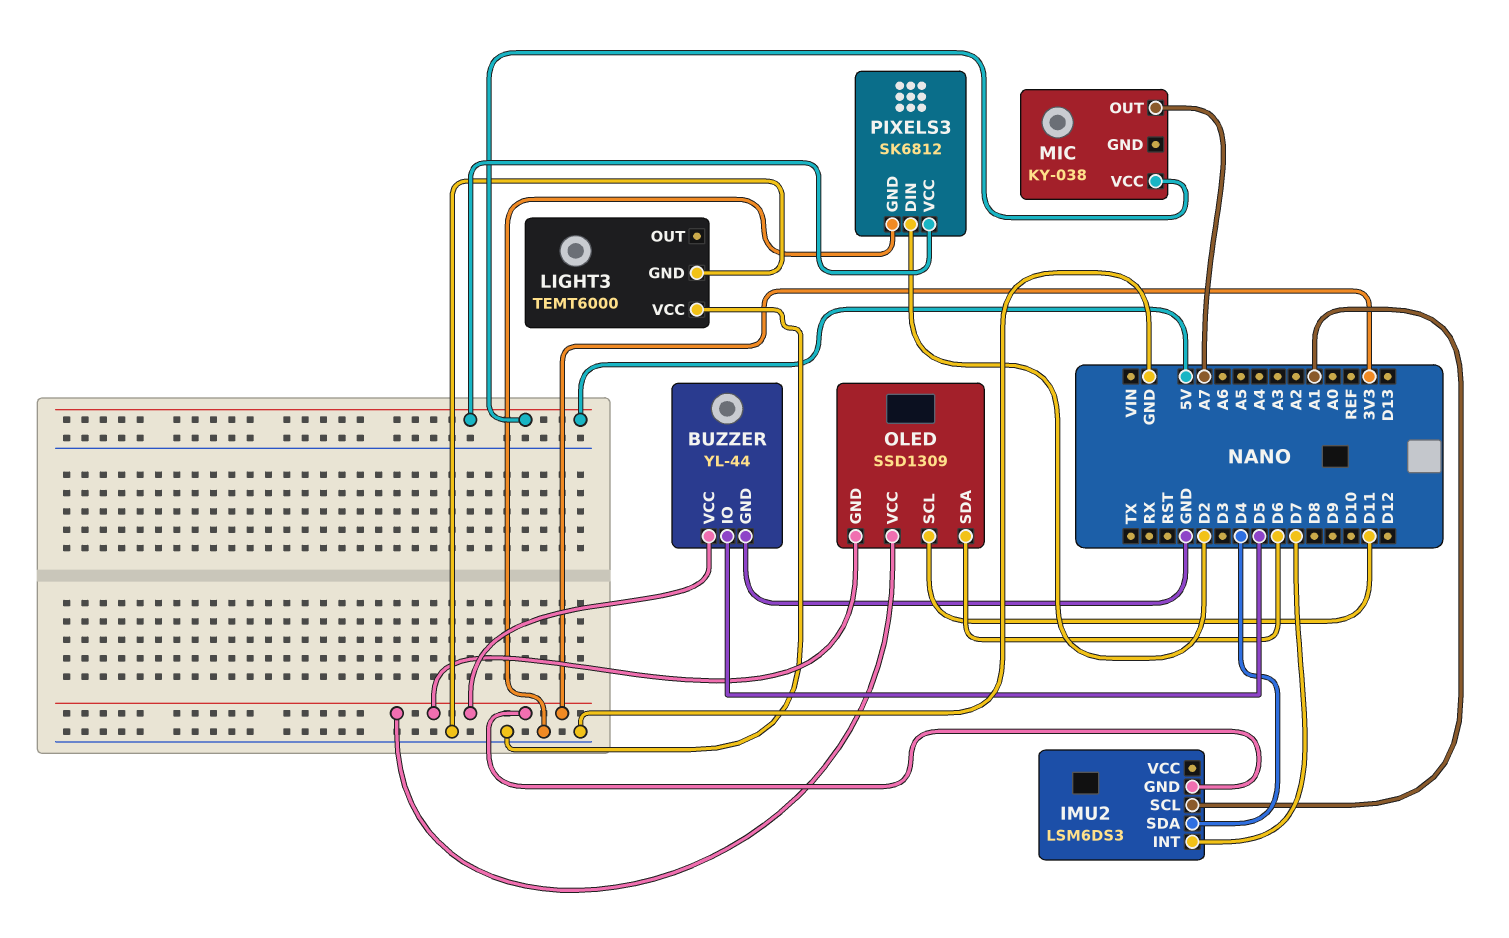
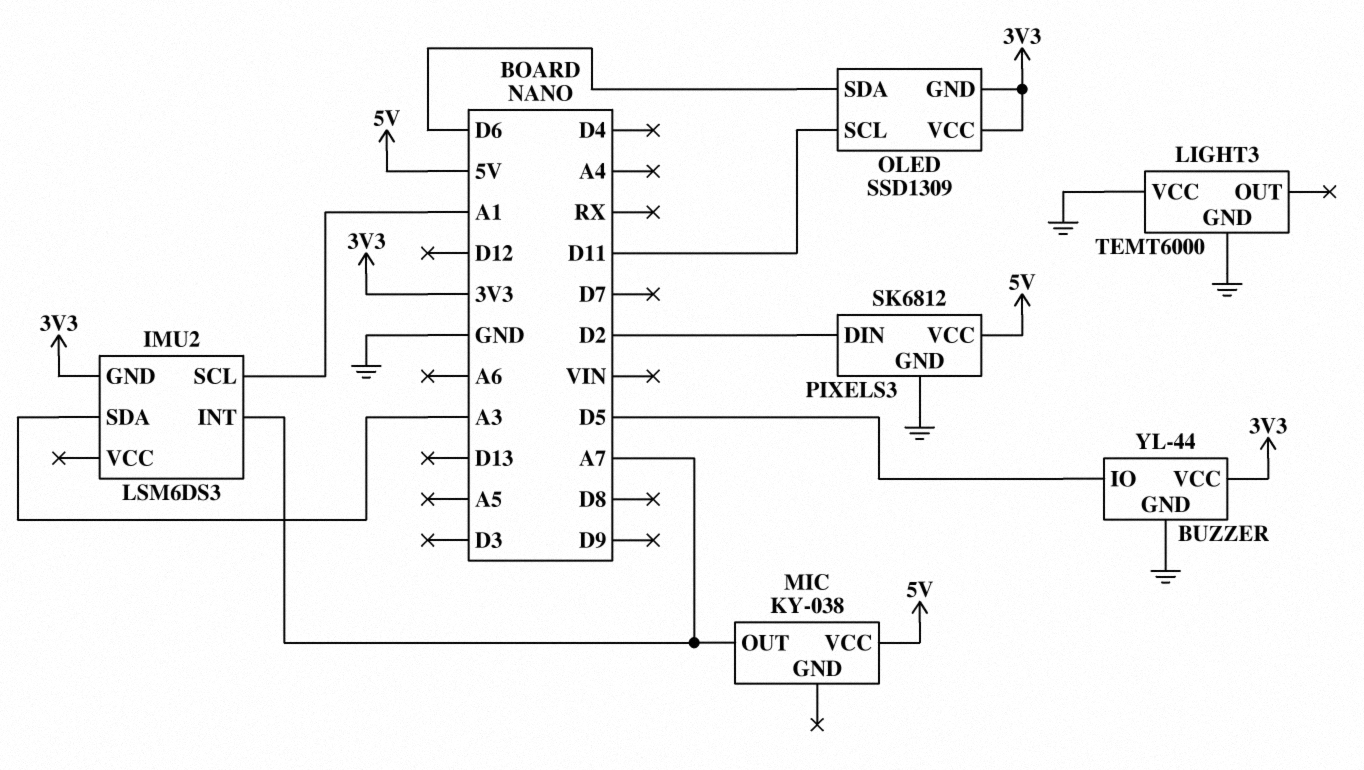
IMU2 pin INT: D7 -> A7
IMU2 pin SDA: D4 -> A3

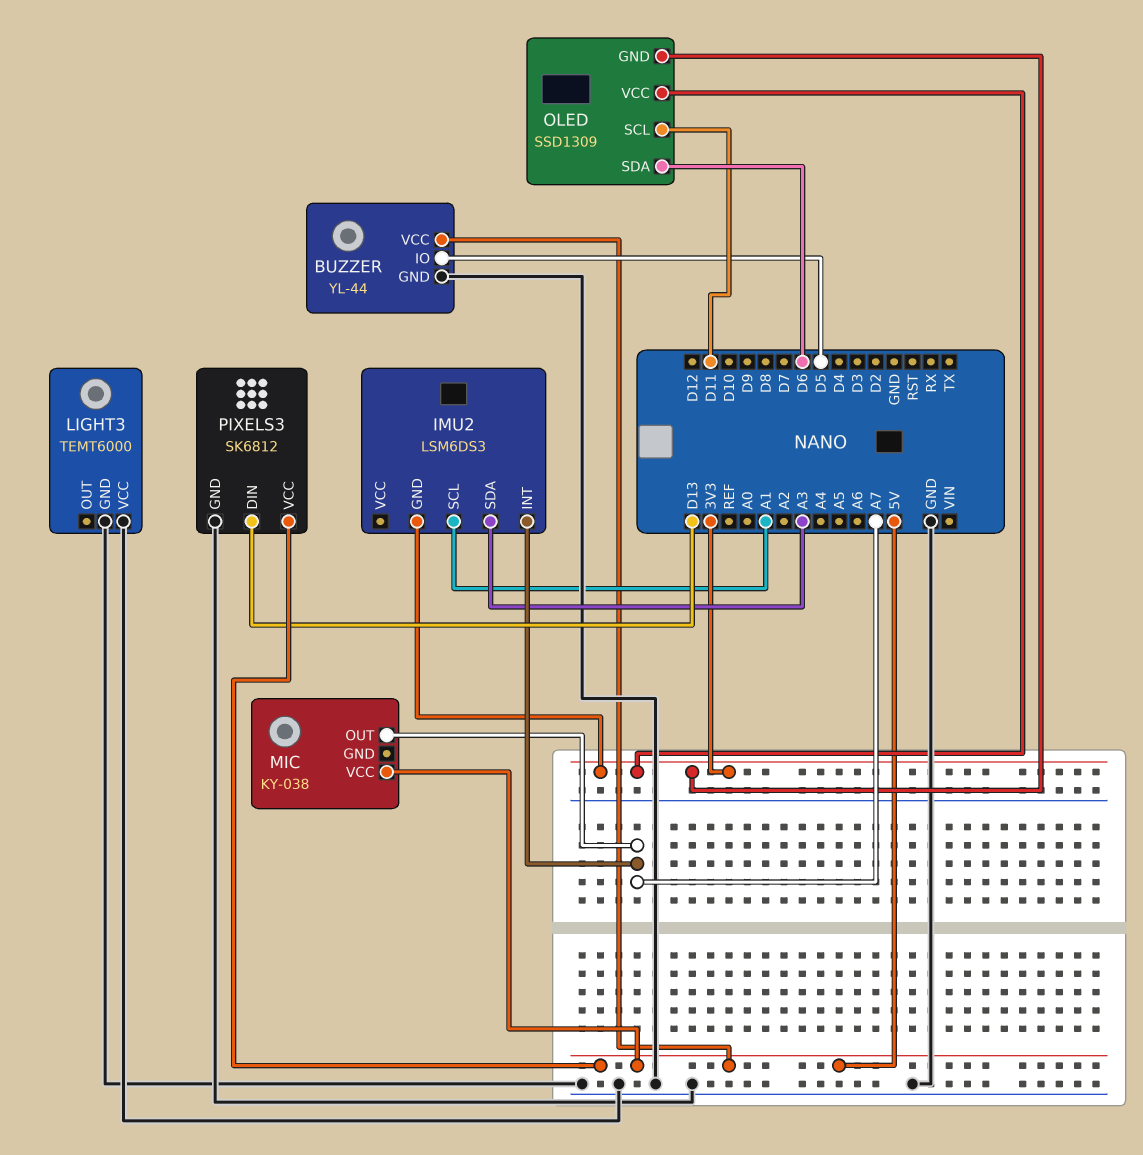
BUZZER pin VCC: 3V3 -> 5V
PIXELS3 pin DIN: D2 -> D13

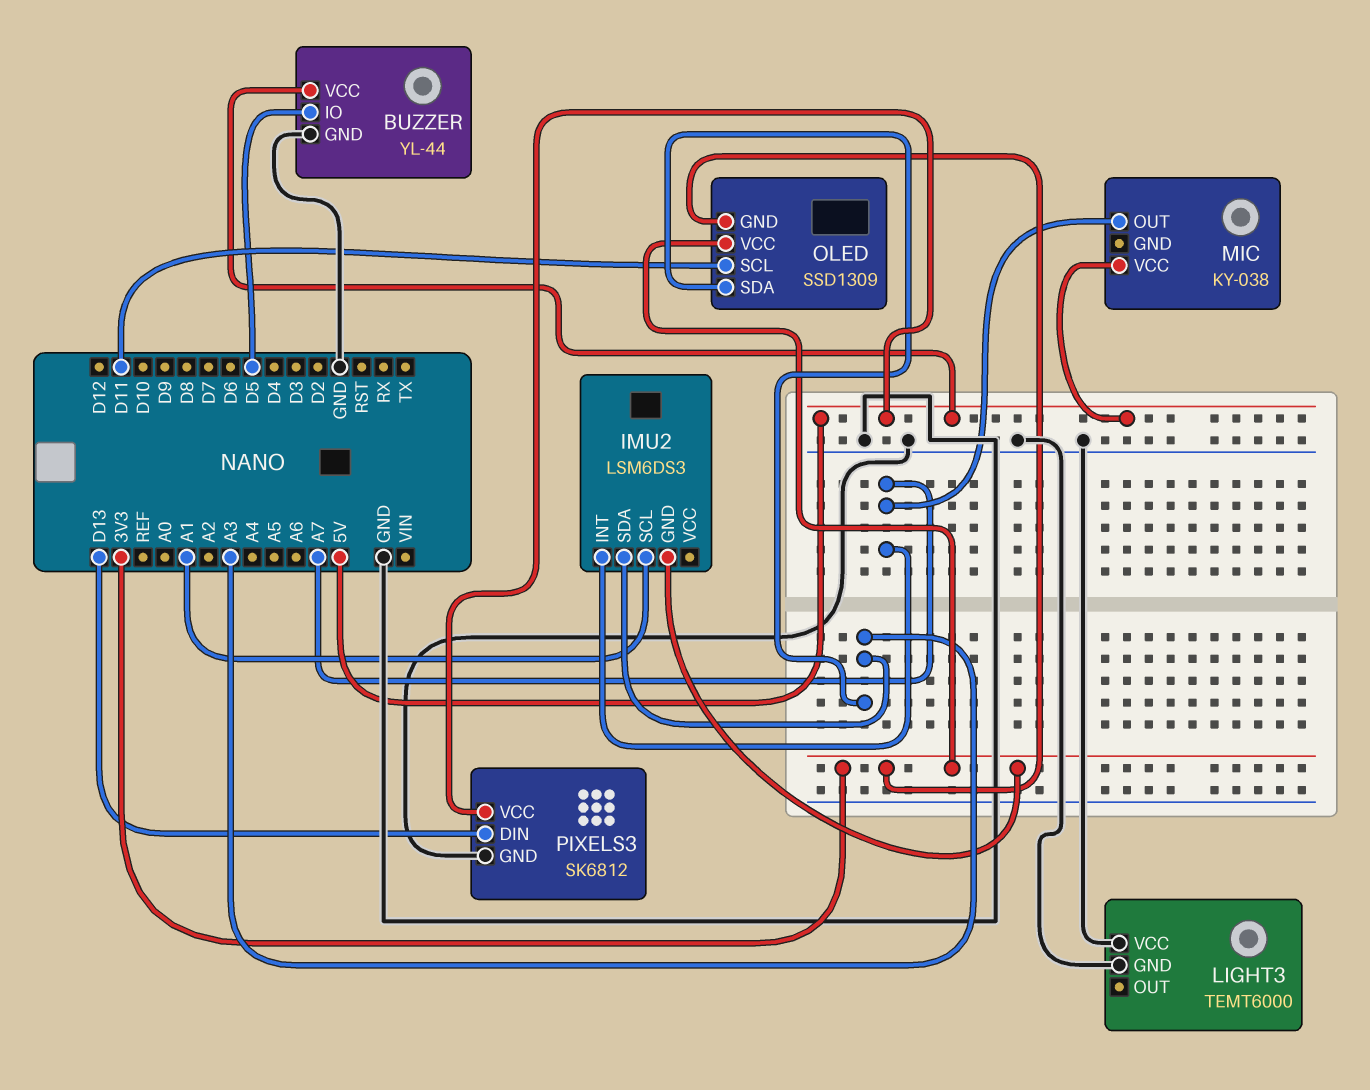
OLED pin SDA: D6 -> A3

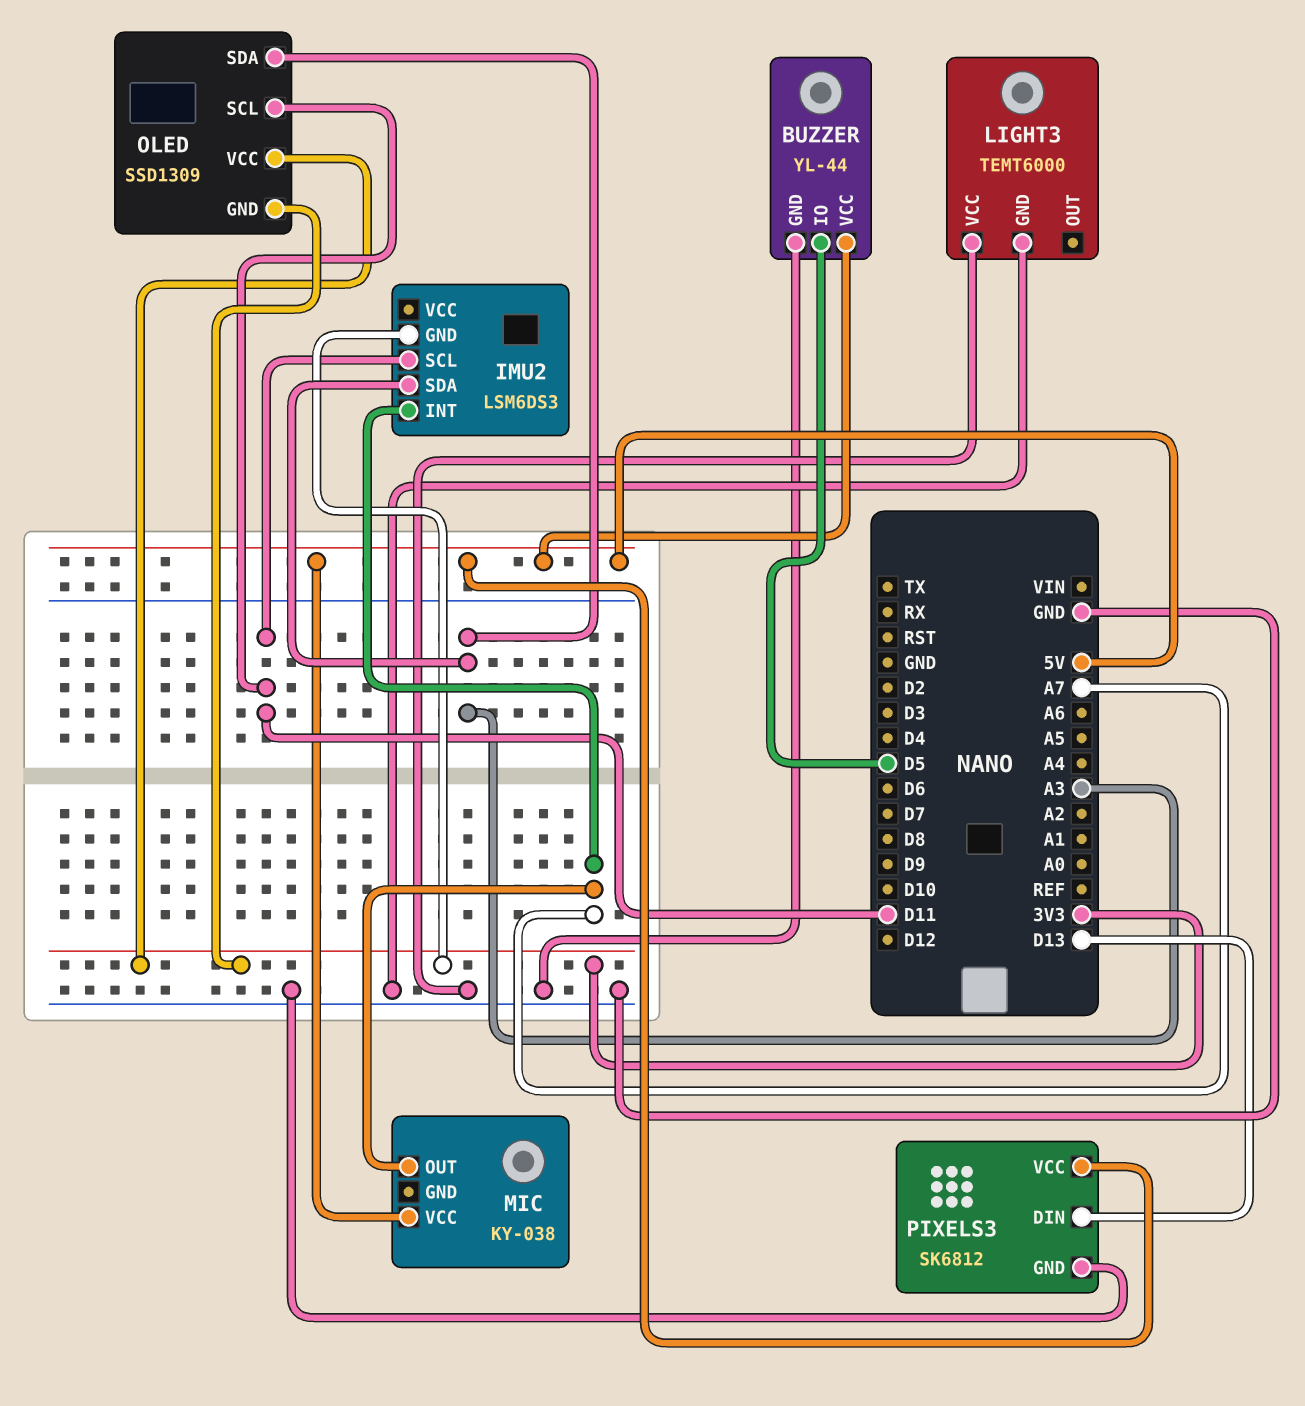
IMU2 pin SCL: A1 -> D11

